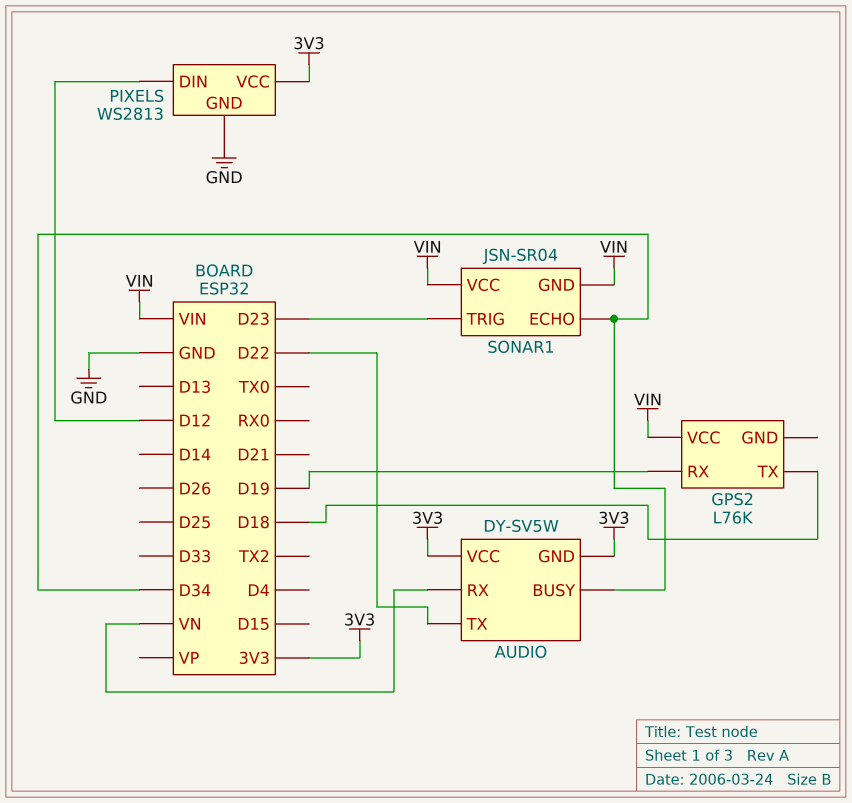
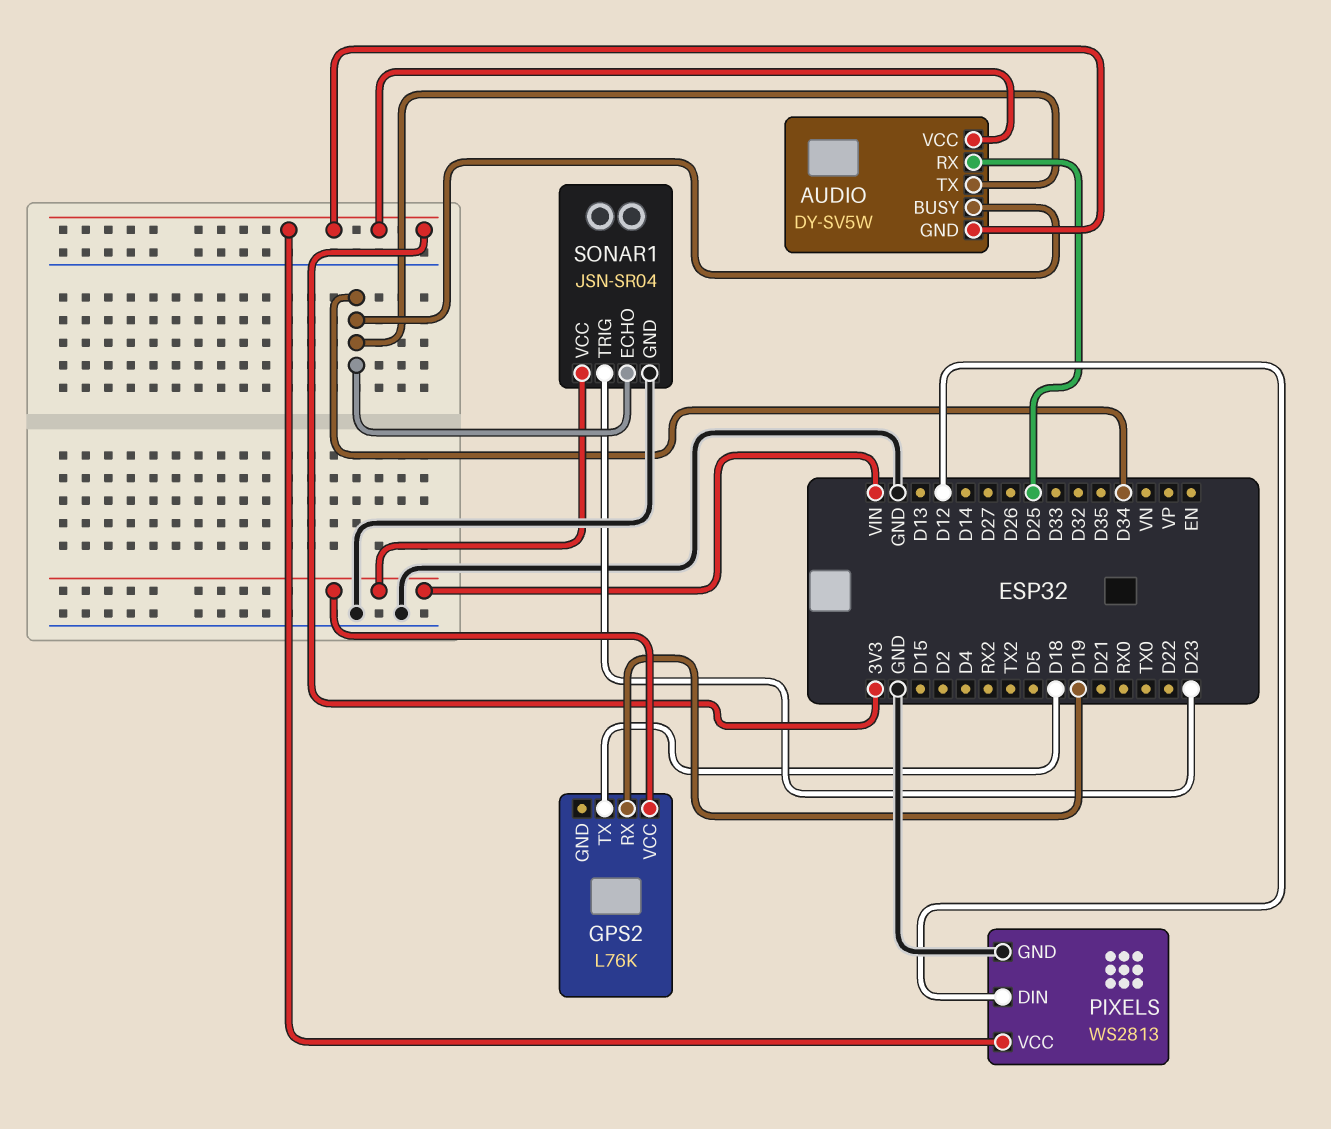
AUDIO pin RX: VN -> D25
AUDIO pin TX: D22 -> D34
SONAR1 pin GND: VIN -> GND

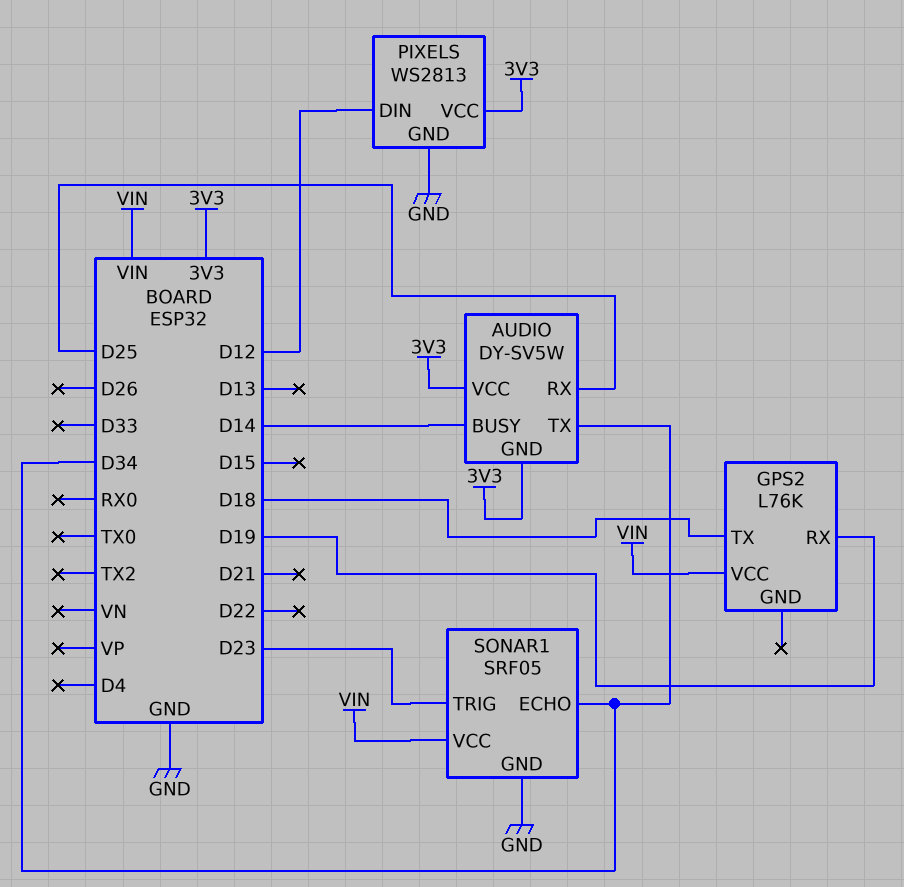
AUDIO pin BUSY: D34 -> D14
SONAR1: JSN-SR04 -> SRF05

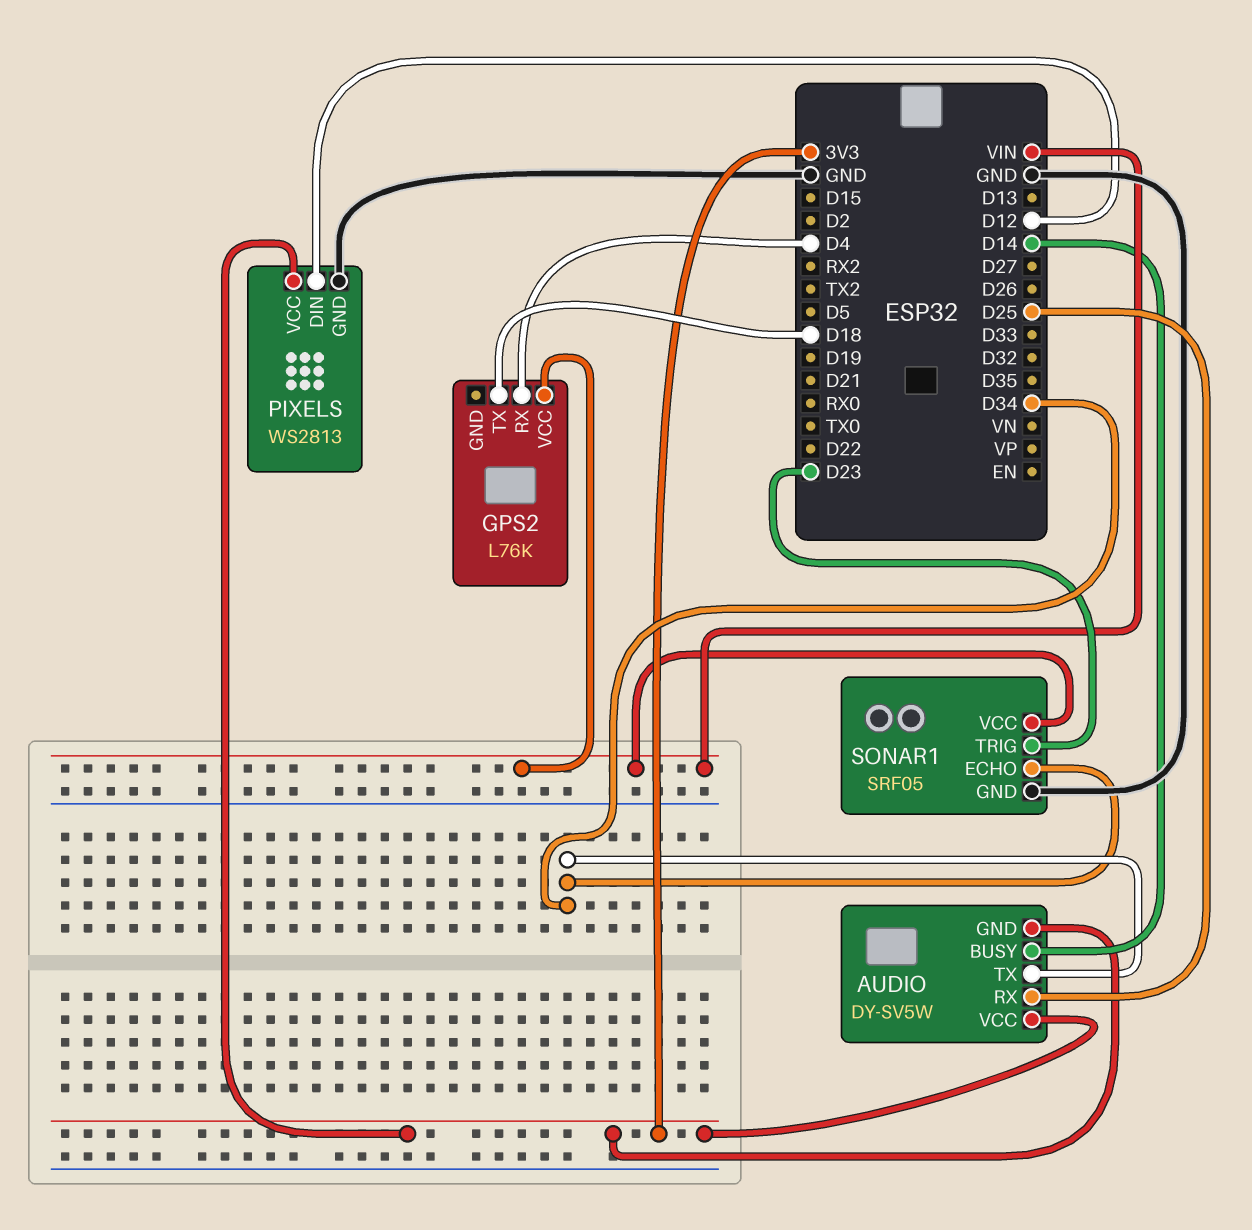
GPS2 pin RX: D19 -> D4

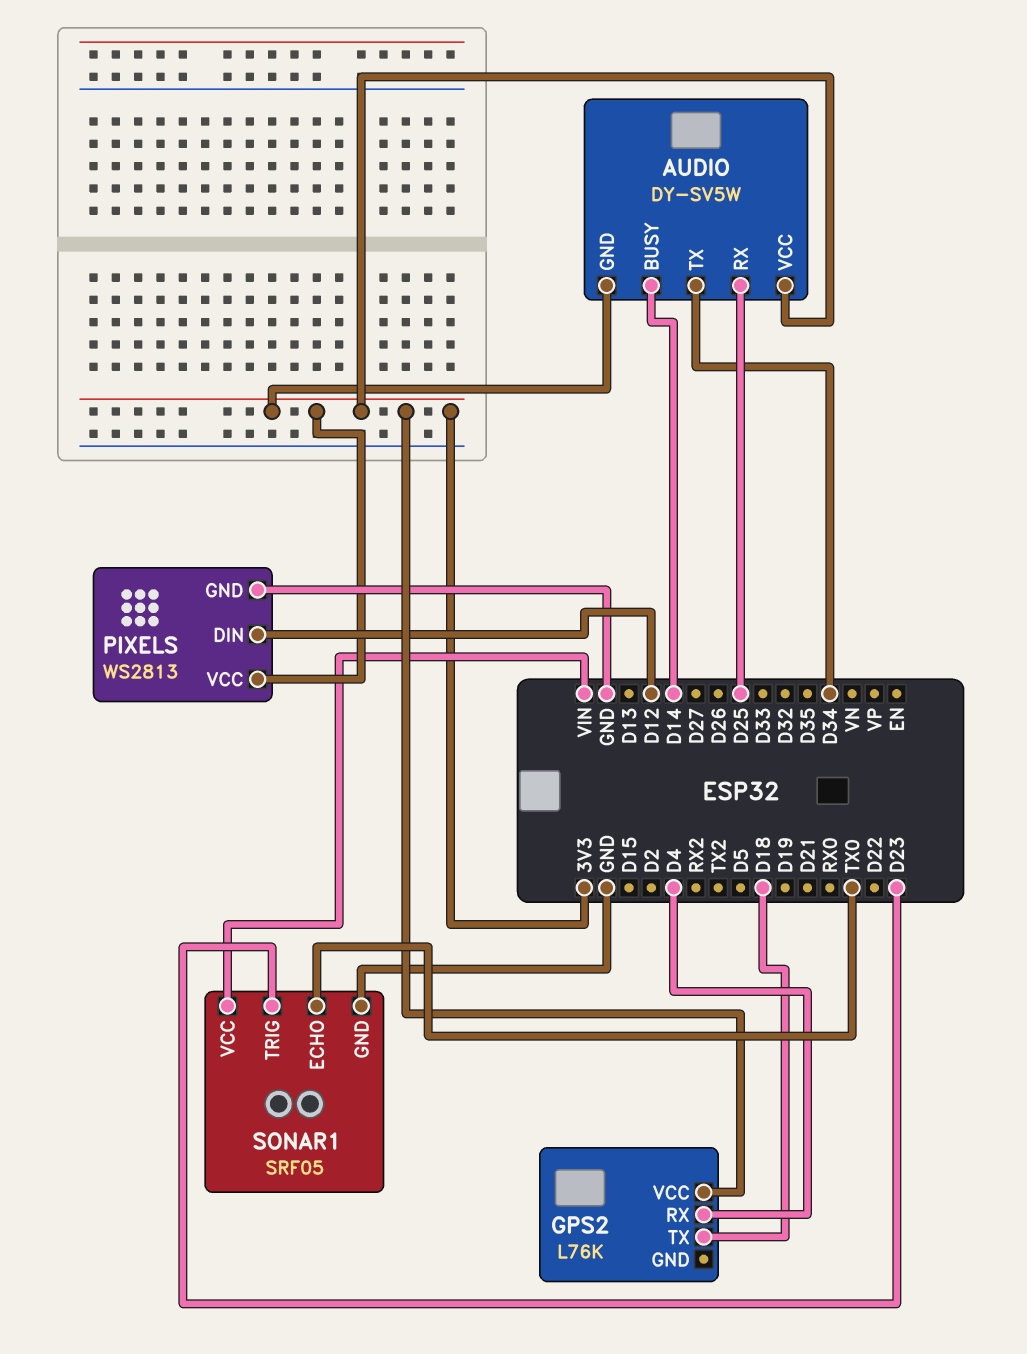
GPS2 pin VCC: VIN -> 3V3
SONAR1 pin ECHO: D34 -> TX0

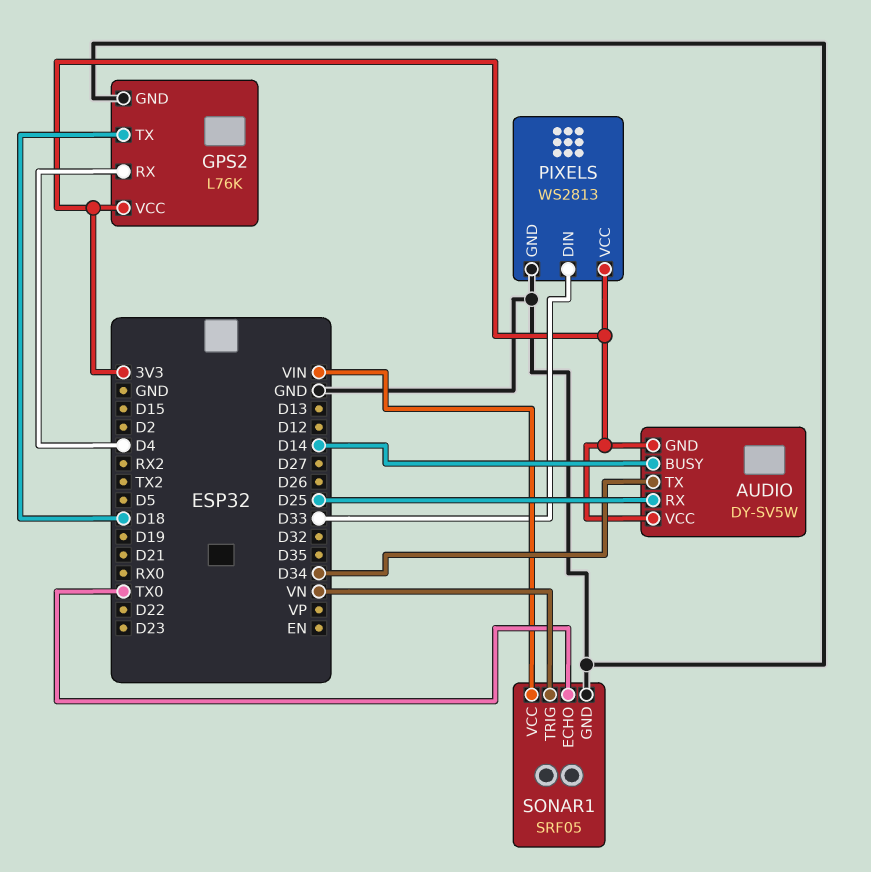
GPS2 pin GND: none -> GND
PIXELS pin DIN: D12 -> D33
SONAR1 pin TRIG: D23 -> VN

